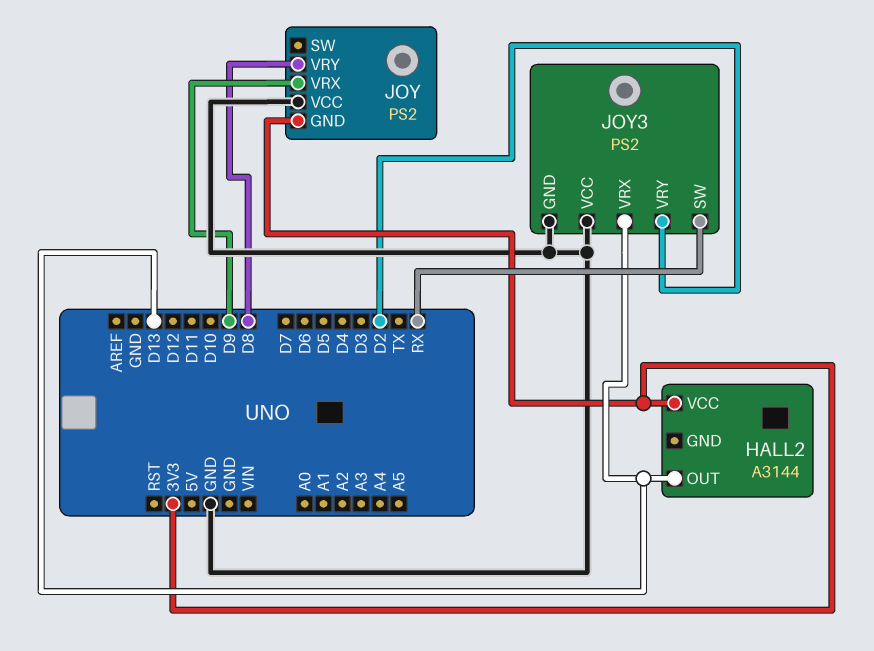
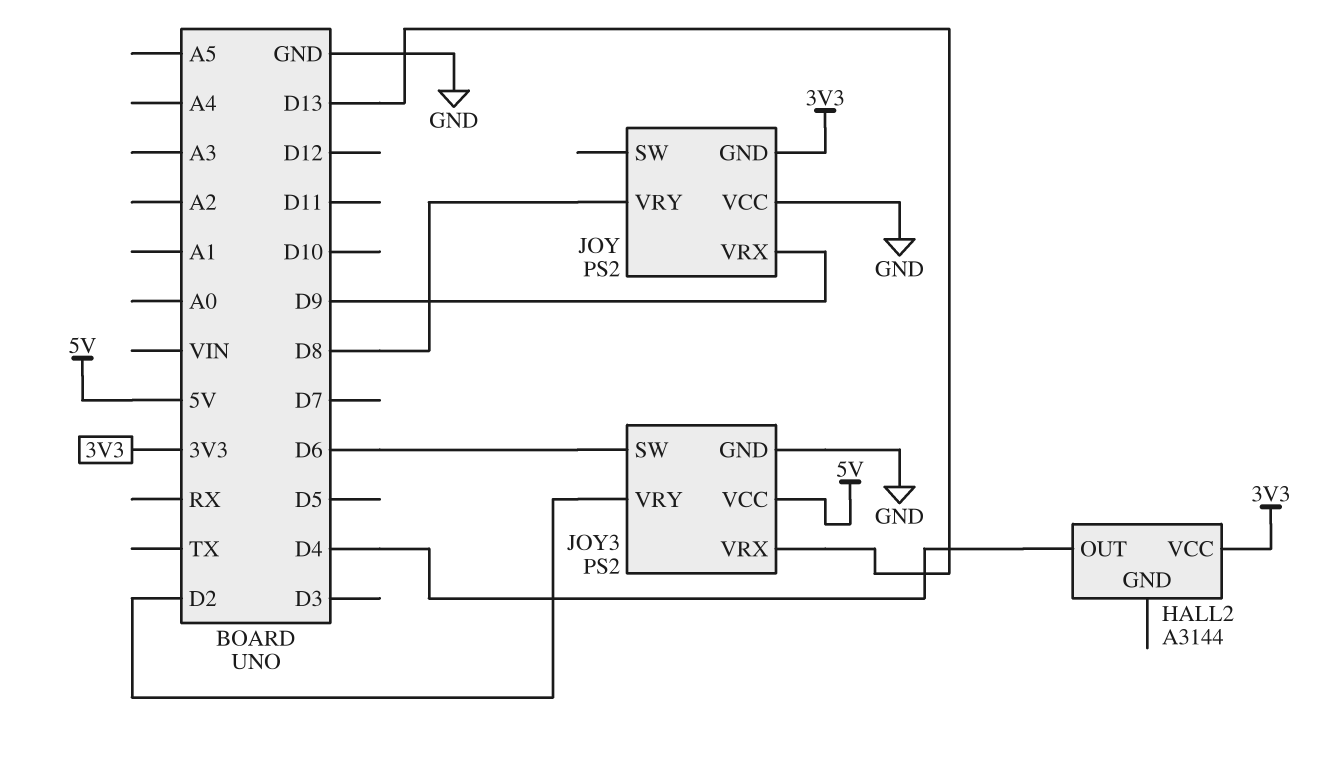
HALL2 pin OUT: D13 -> D4
JOY3 pin SW: RX -> D6
JOY3 pin VCC: GND -> 5V

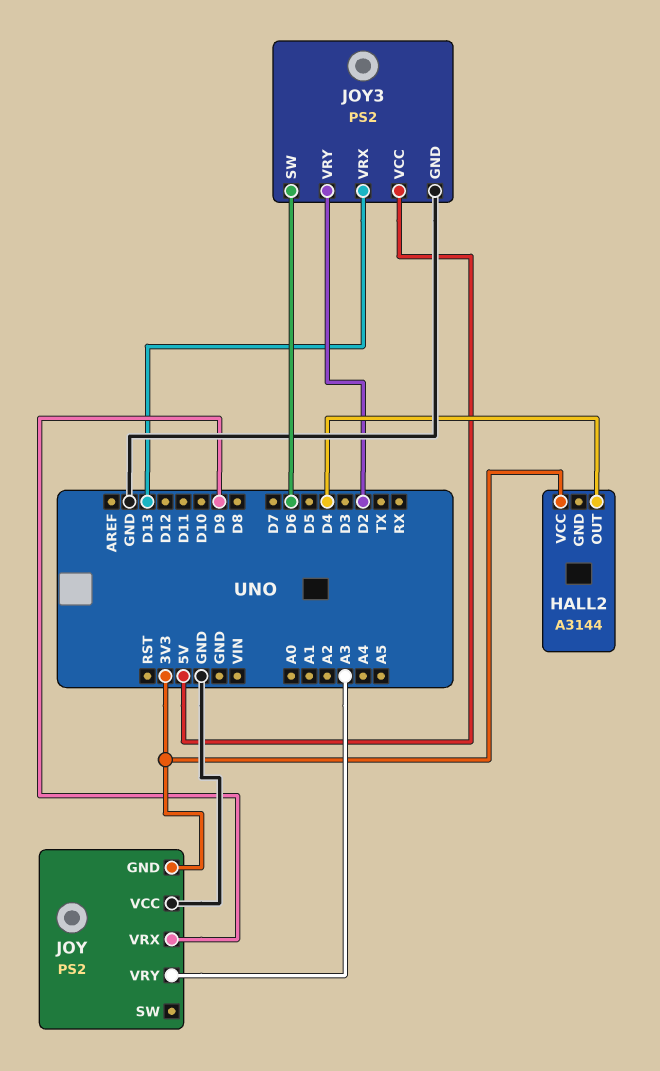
JOY pin VRY: D8 -> A3

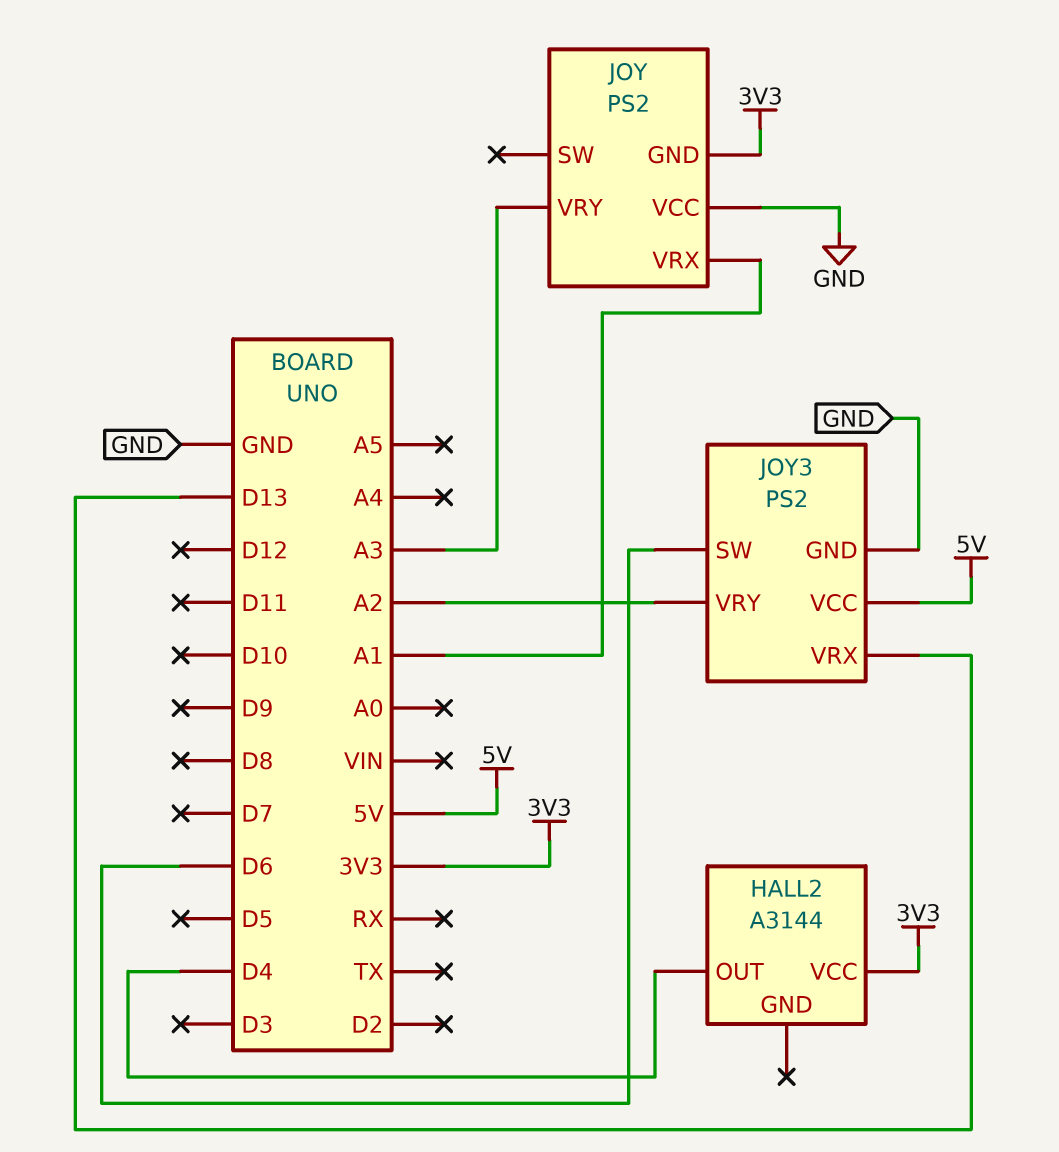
JOY pin VRX: D9 -> A1
JOY3 pin VRY: D2 -> A2

